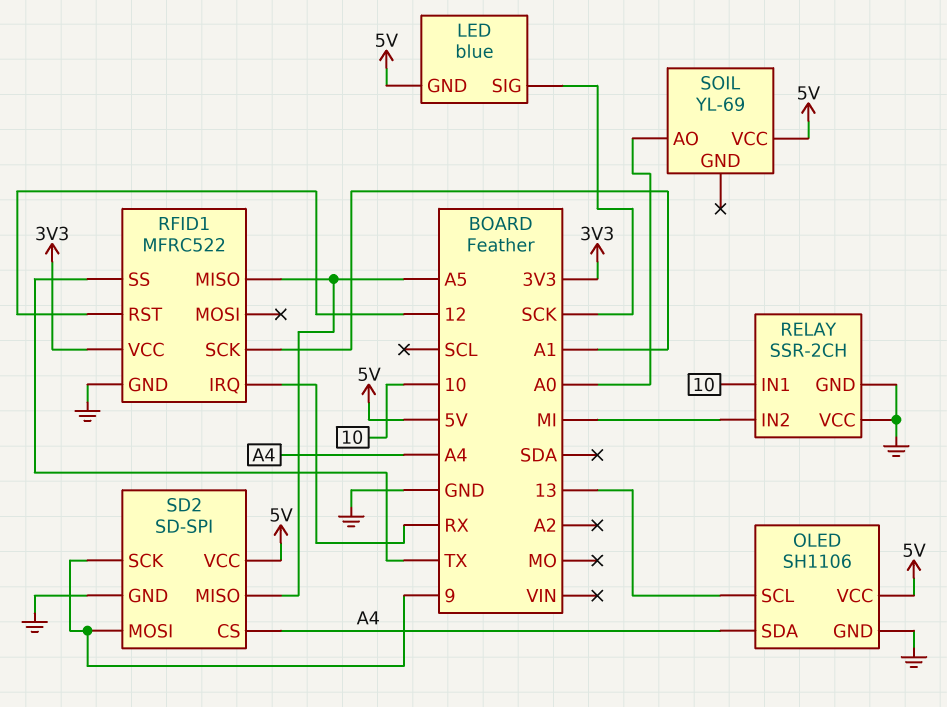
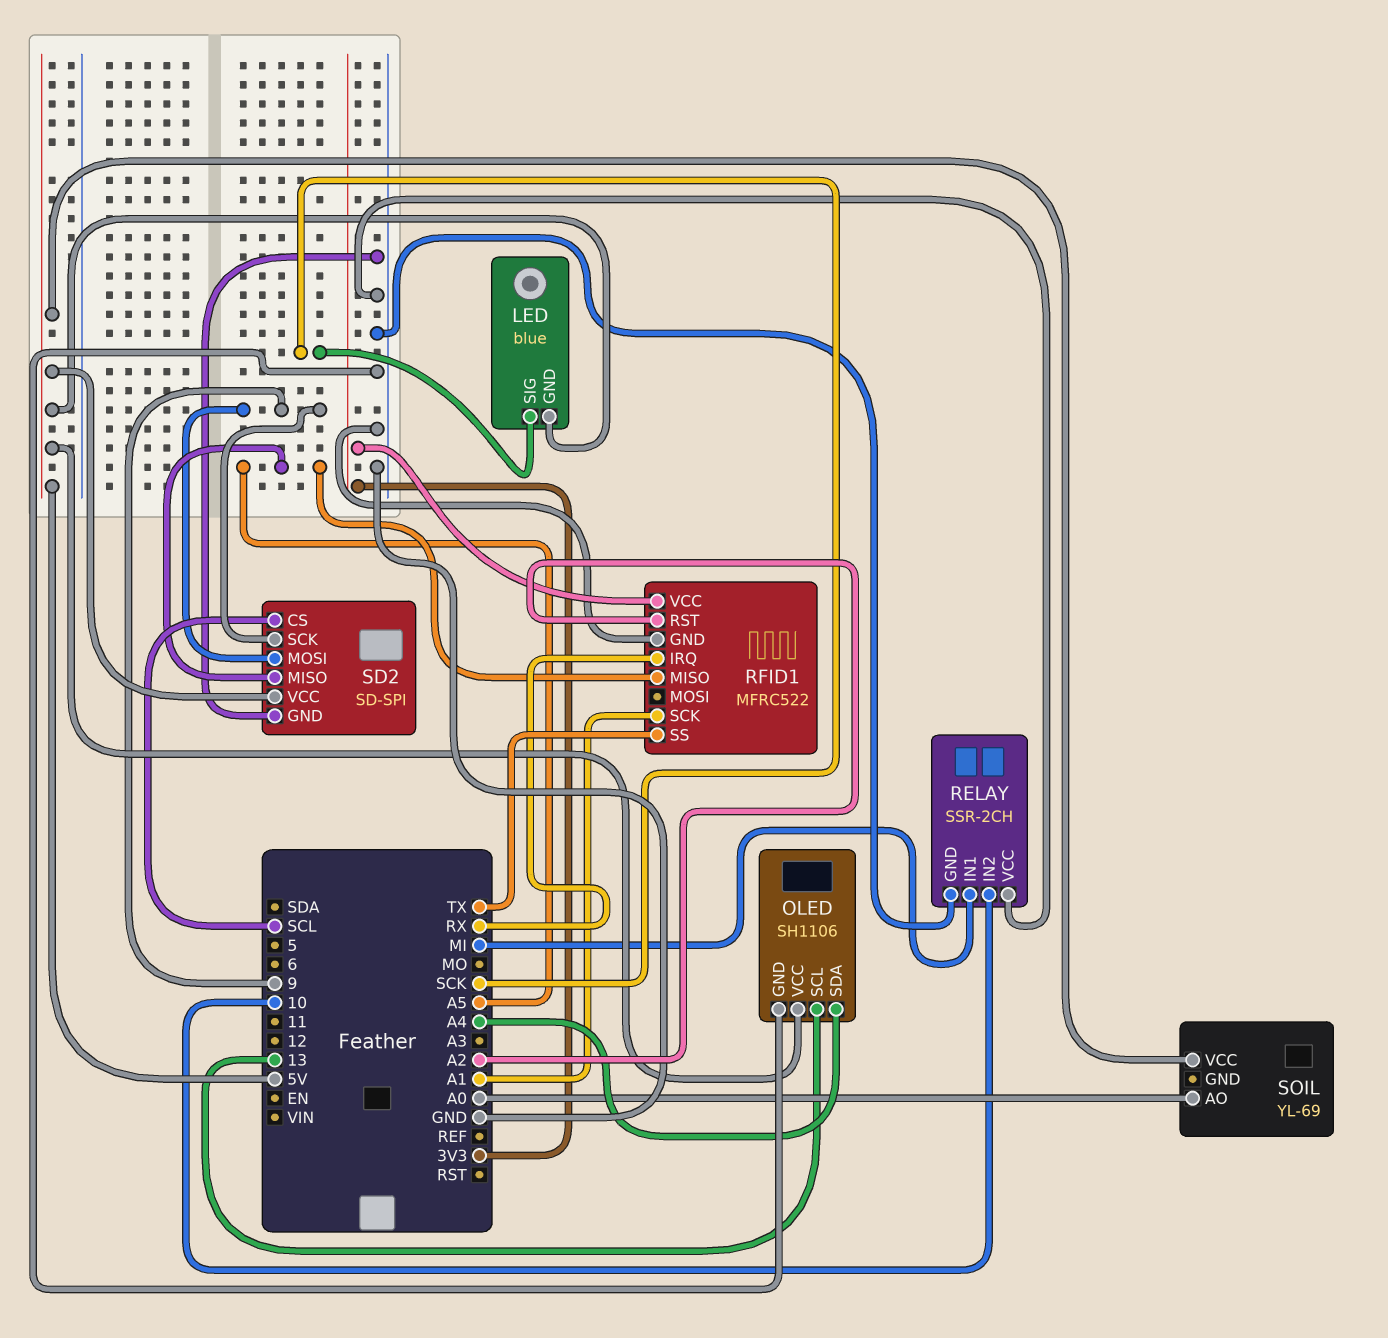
RELAY pin IN1: 10 -> MI
RELAY pin IN2: MI -> 10
RFID1 pin RST: 12 -> A2
SD2 pin CS: A4 -> SCL

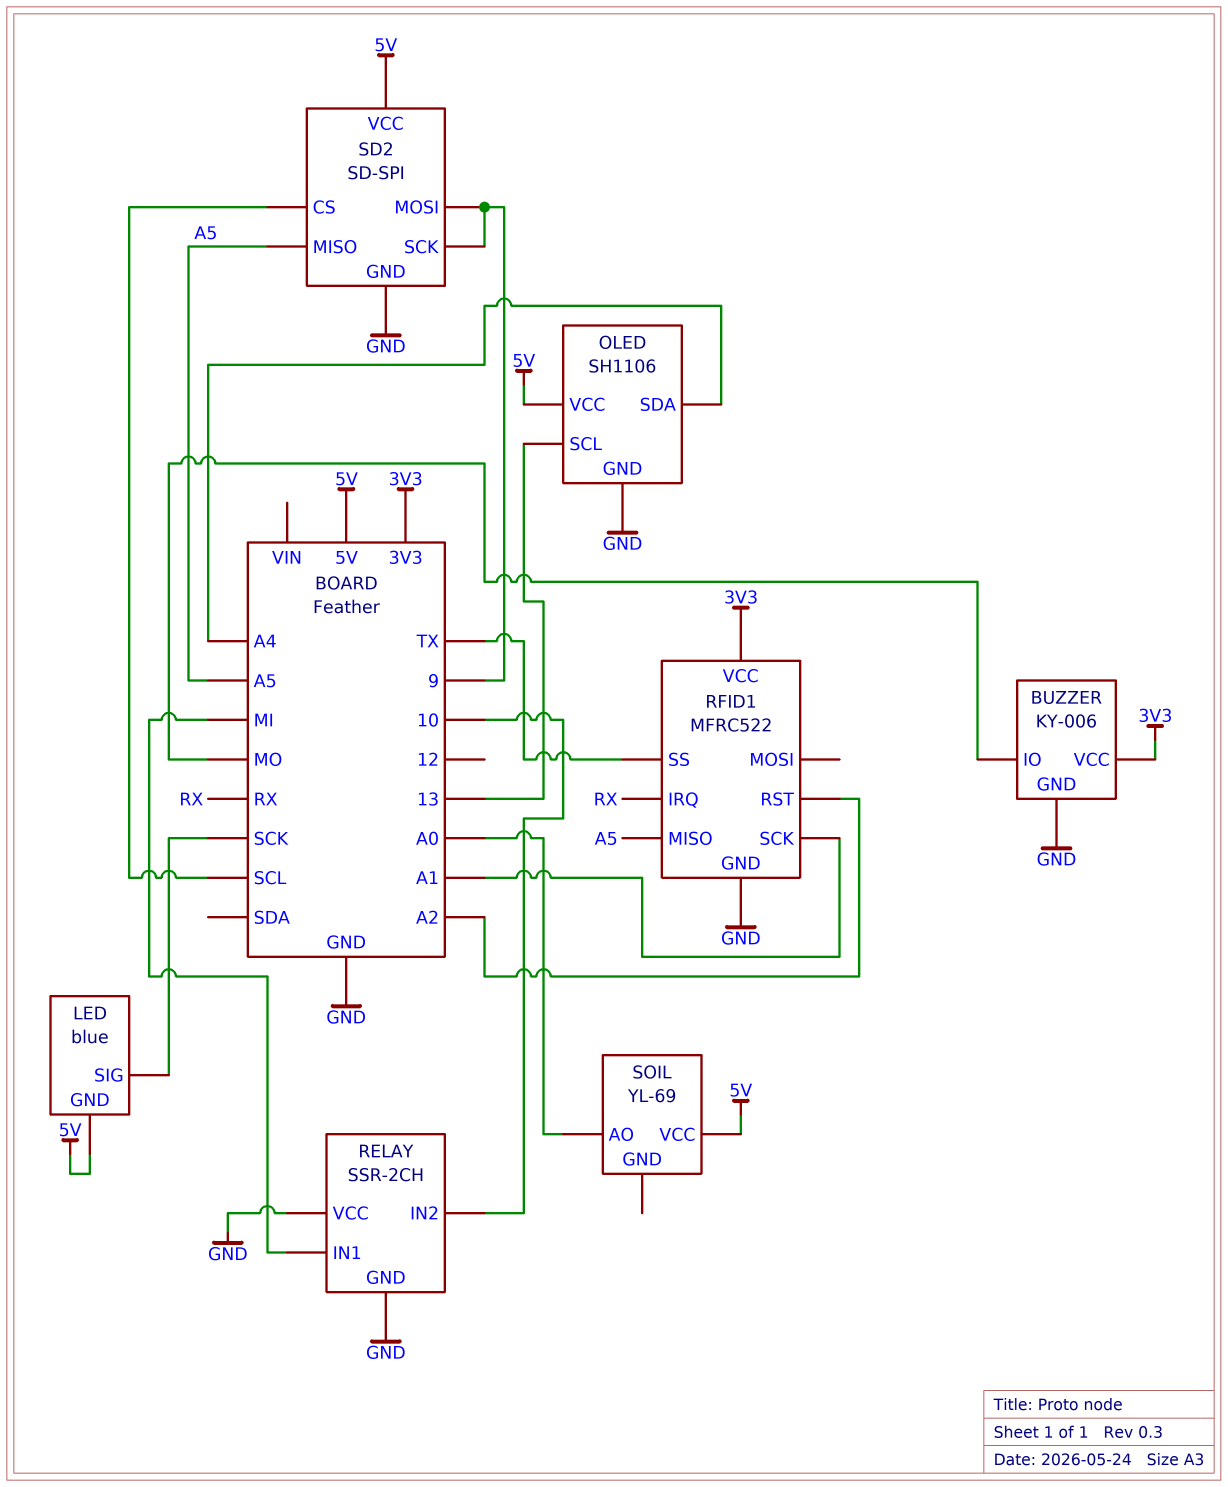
BUZZER: none -> KY-006
BUZZER pin GND: none -> GND
BUZZER pin IO: none -> MO
BUZZER pin VCC: none -> 3V3

